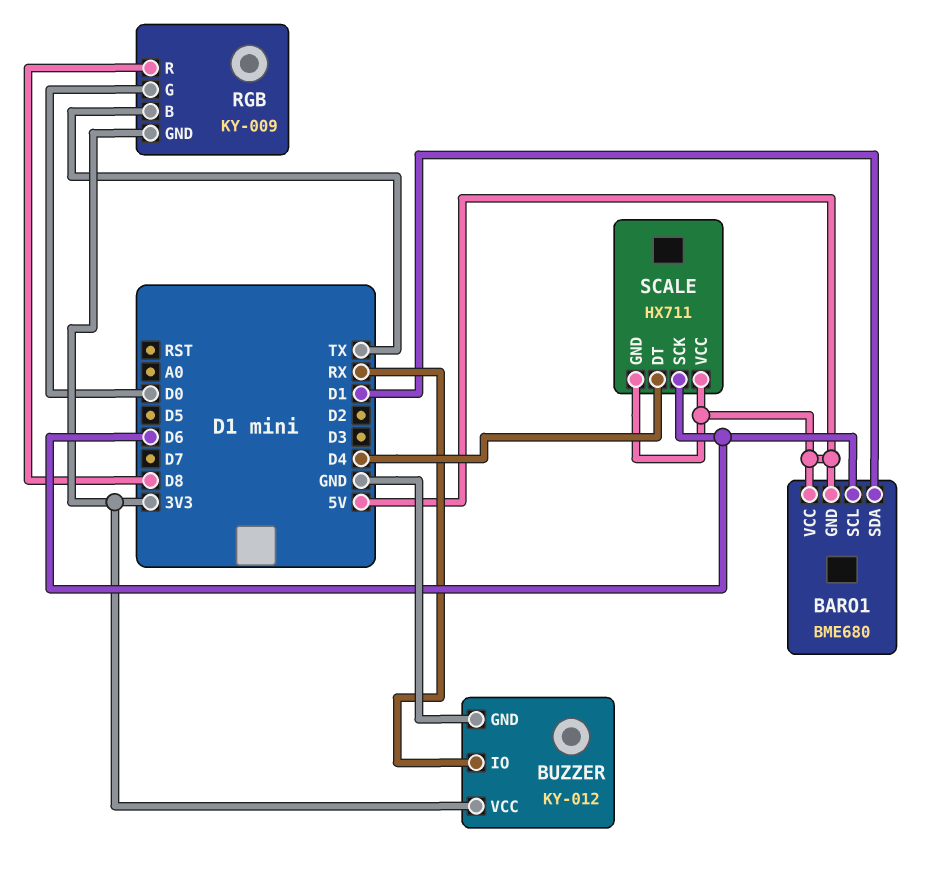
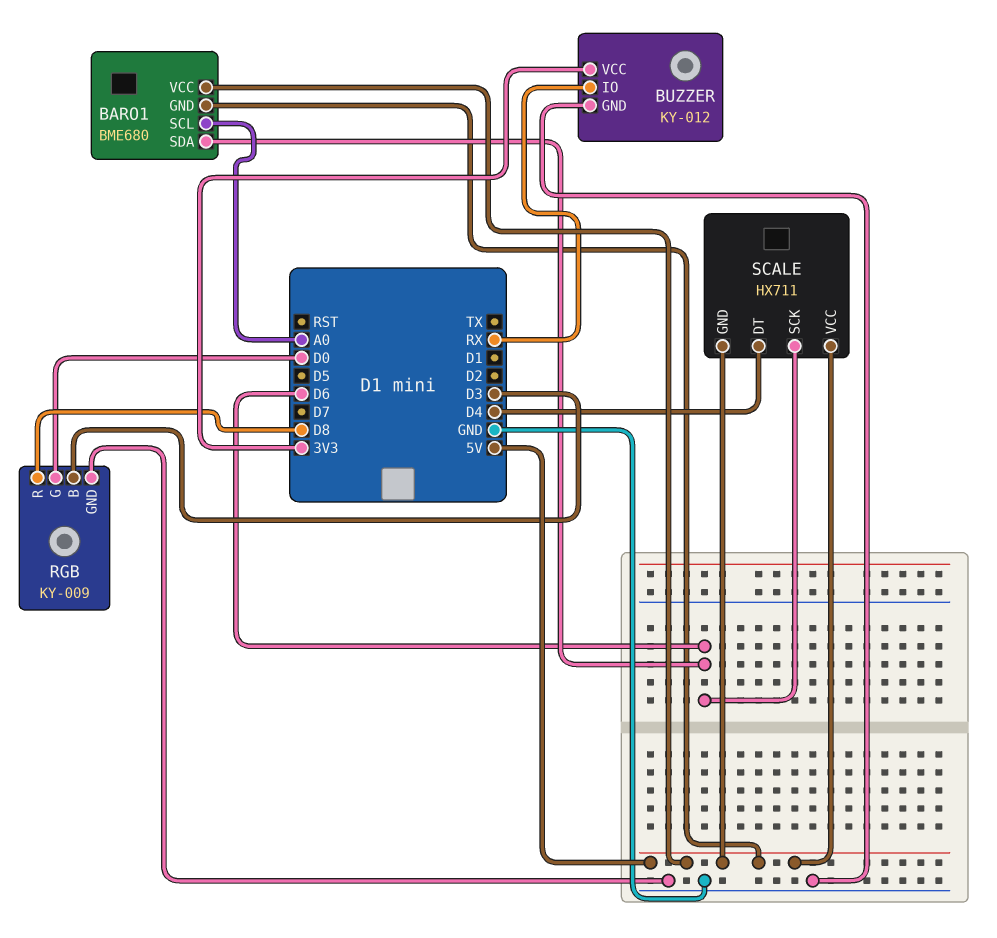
BARO1 pin SCL: D6 -> A0
BARO1 pin SDA: D1 -> D6
RGB pin B: TX -> D3
RGB pin GND: 3V3 -> GND

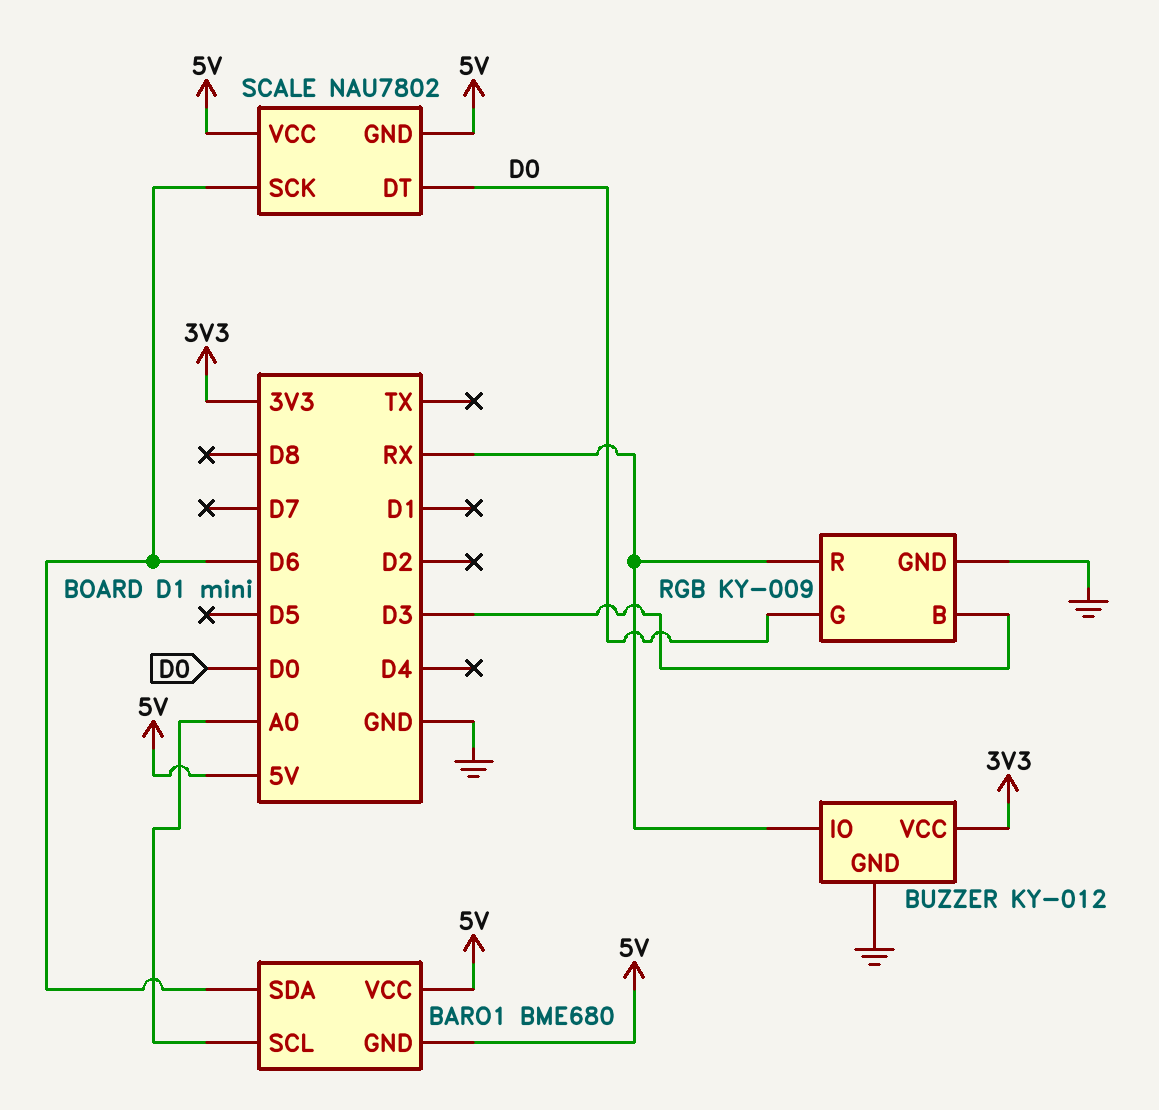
RGB pin R: D8 -> RX
SCALE: HX711 -> NAU7802
SCALE pin DT: D4 -> D0

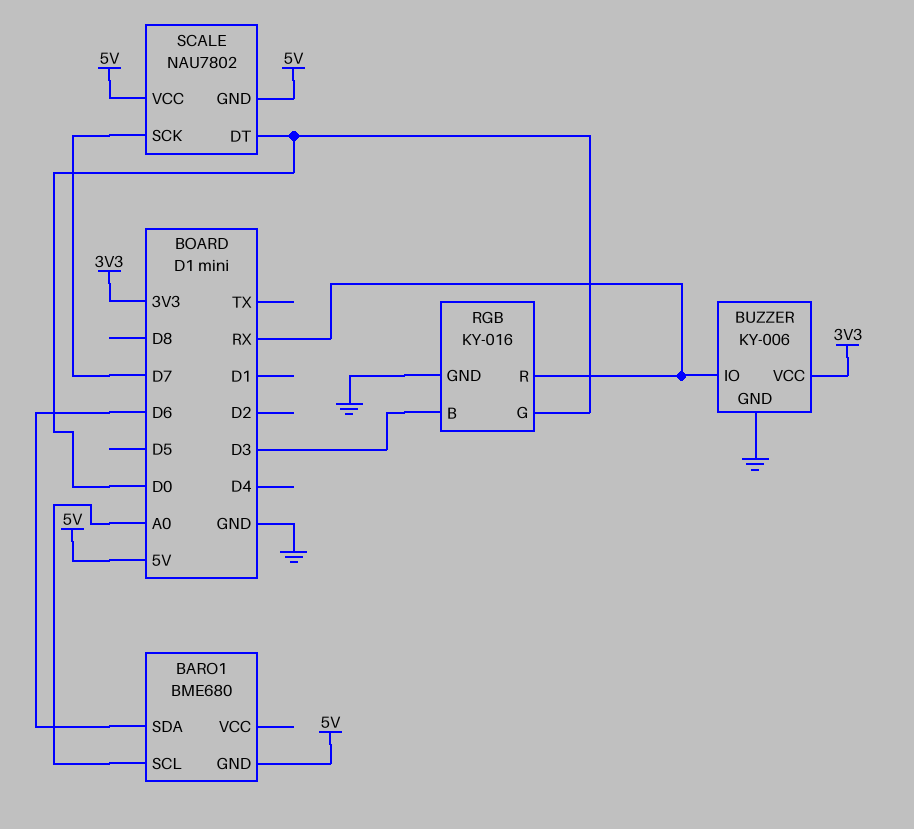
BARO1 pin VCC: 5V -> none
BUZZER: KY-012 -> KY-006
RGB: KY-009 -> KY-016
SCALE pin SCK: D6 -> D7

